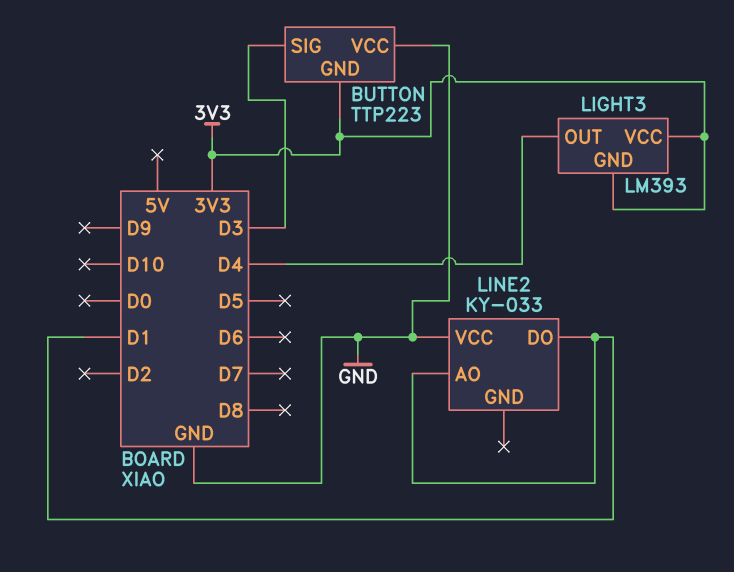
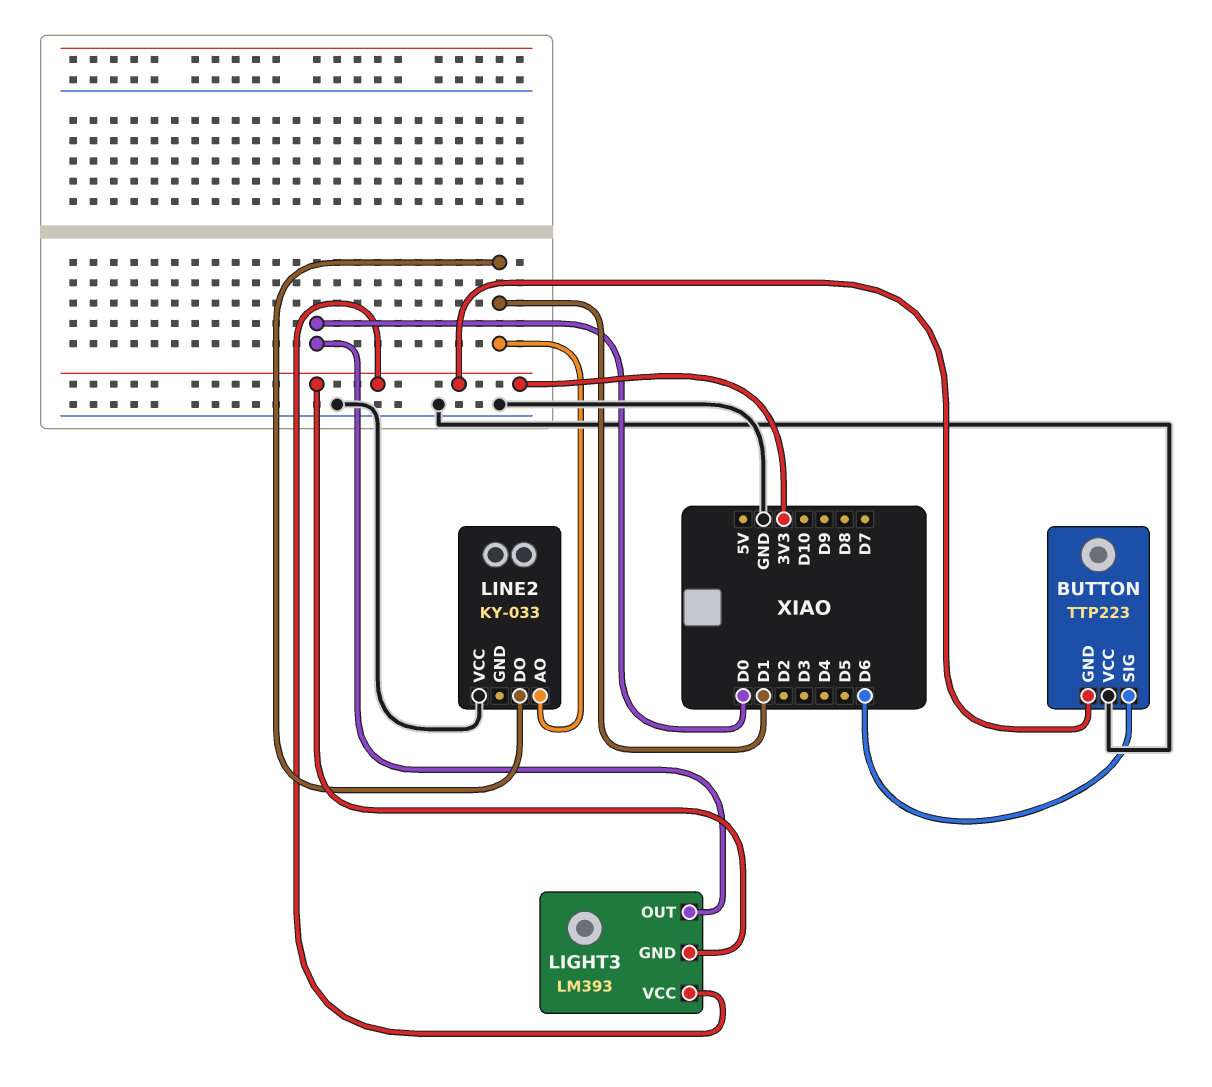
BUTTON pin SIG: D3 -> D6
LIGHT3 pin OUT: D4 -> D0

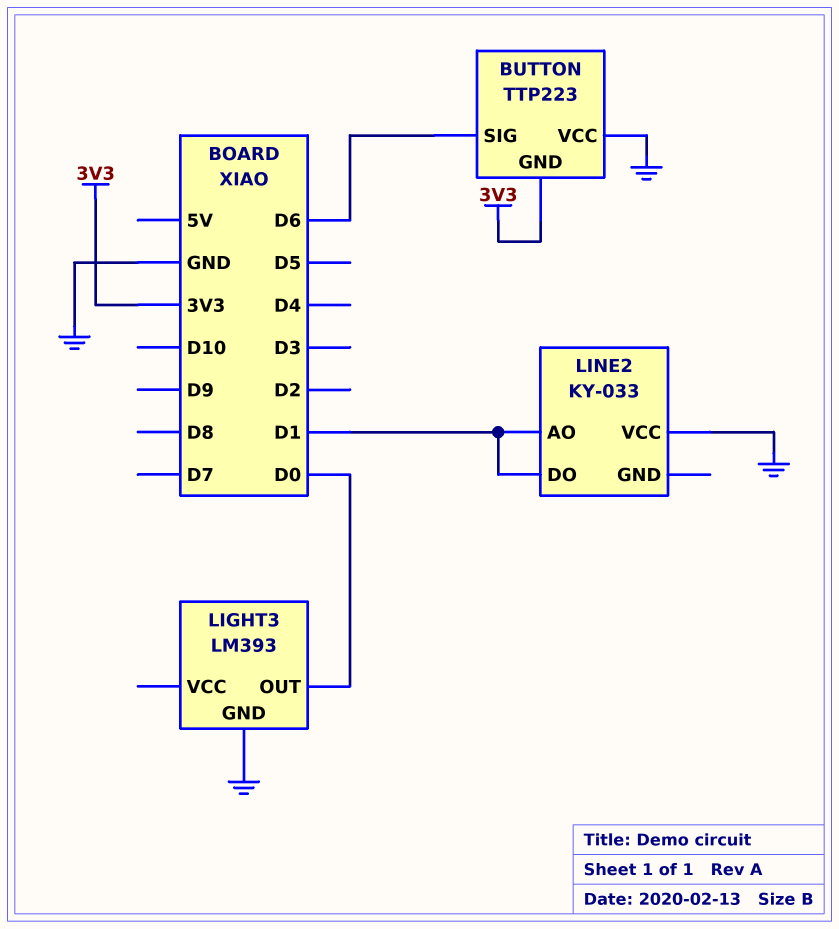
LIGHT3 pin GND: 3V3 -> GND
LIGHT3 pin VCC: 3V3 -> none

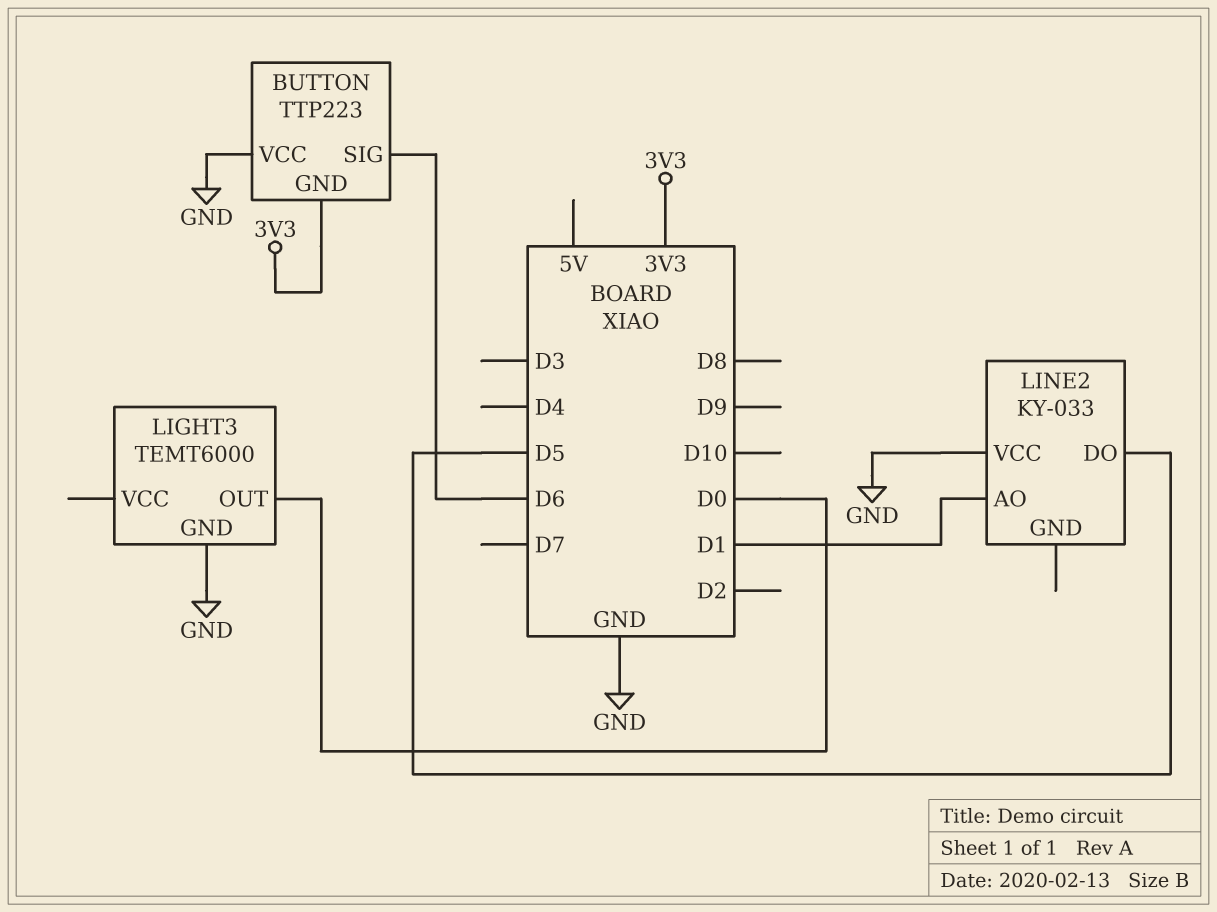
LIGHT3: LM393 -> TEMT6000
LINE2 pin DO: D1 -> D5

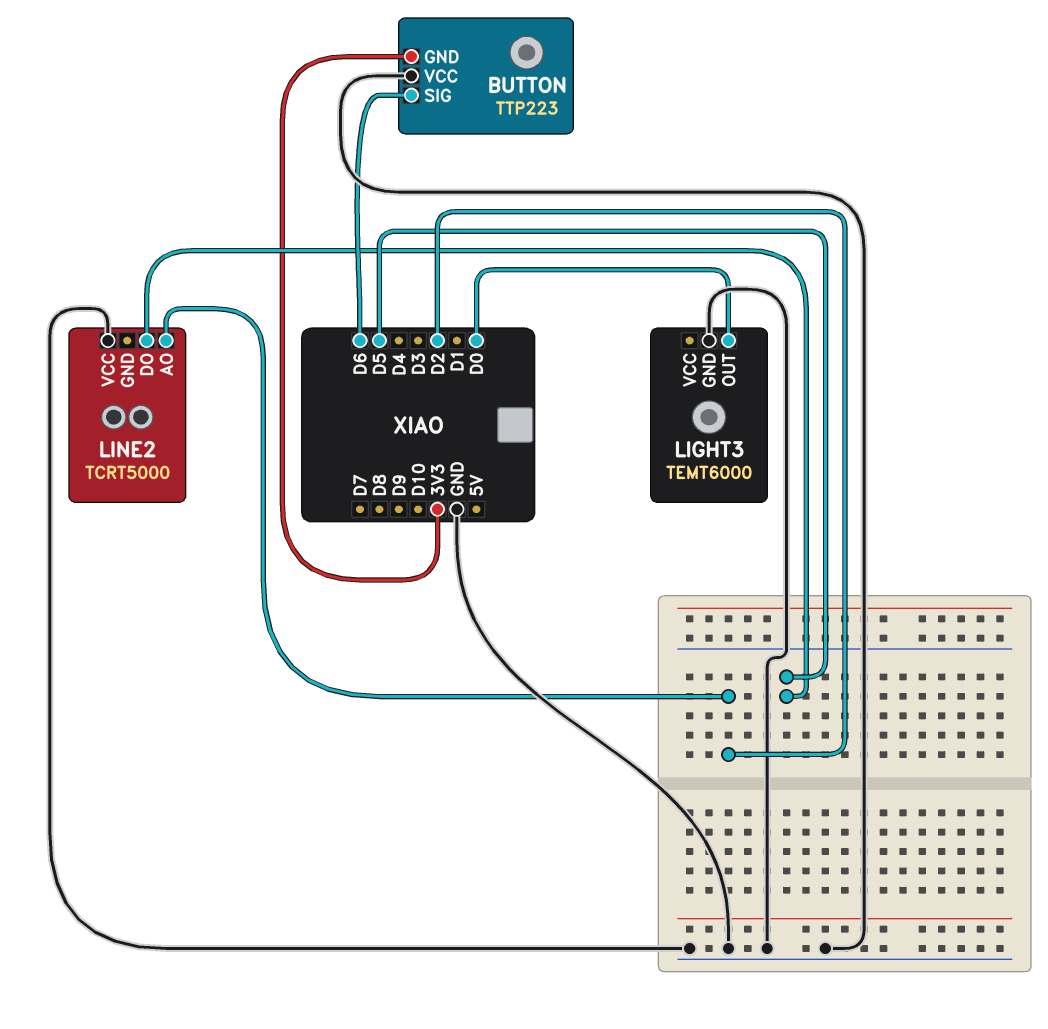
LINE2: KY-033 -> TCRT5000
LINE2 pin AO: D1 -> D2

